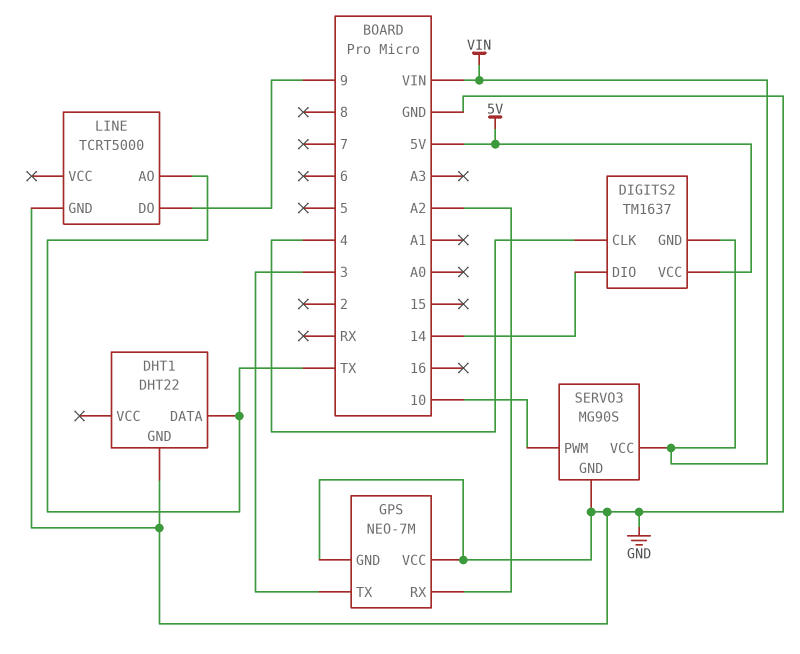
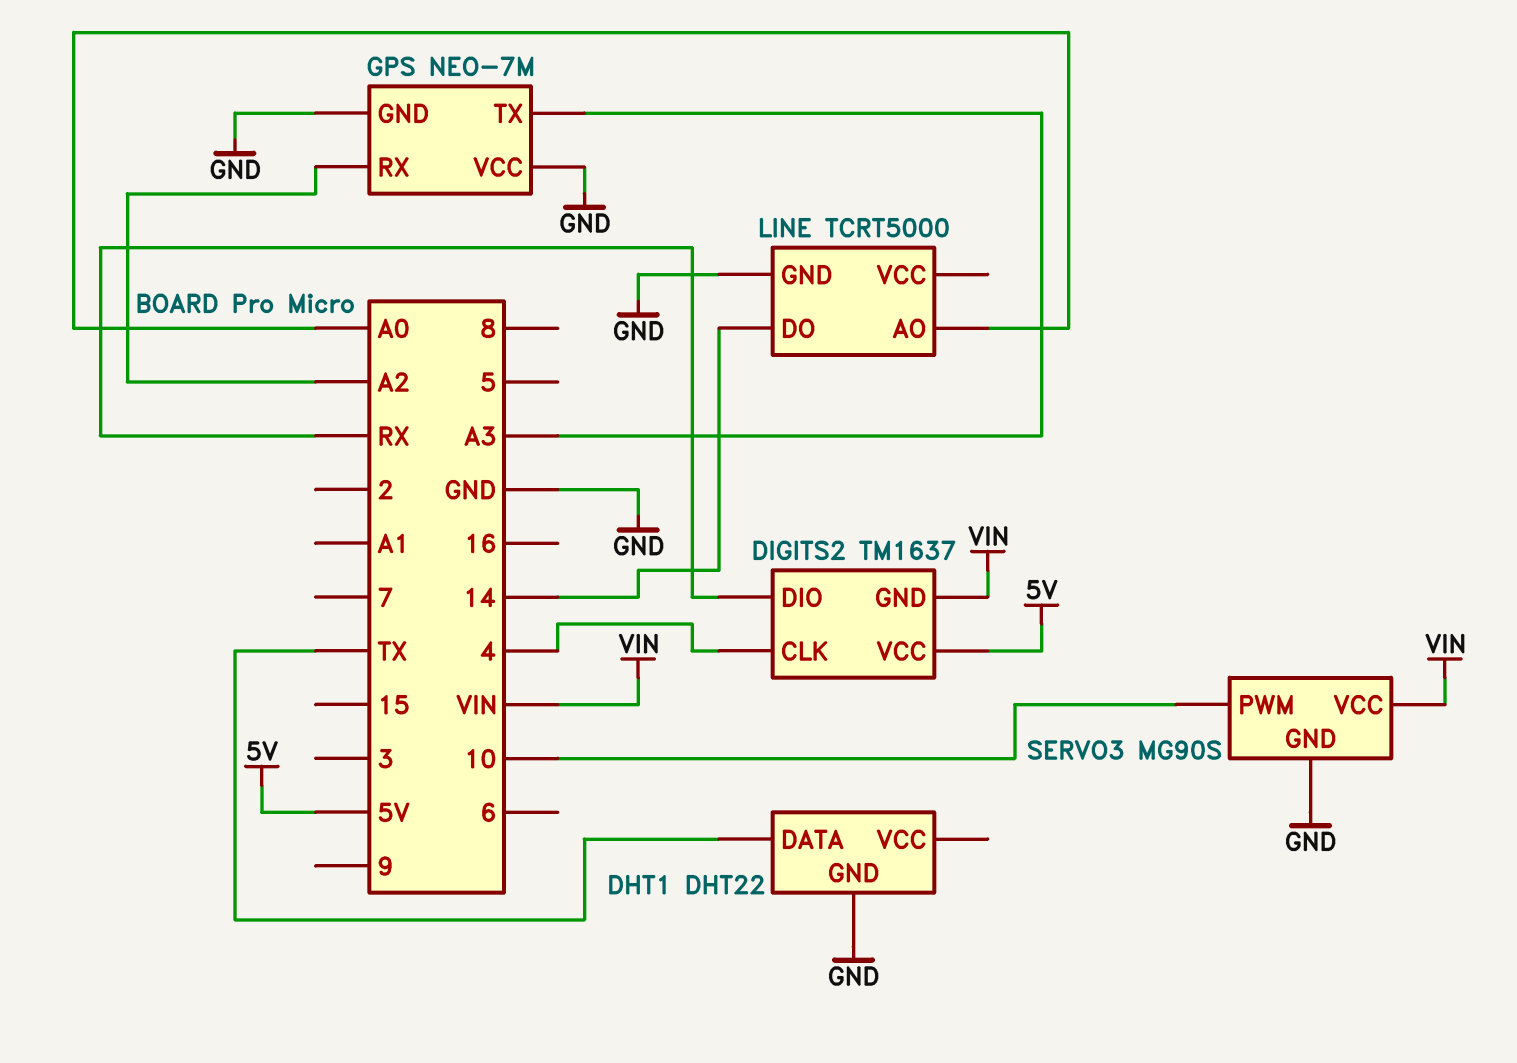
DIGITS2 pin DIO: 14 -> RX
GPS pin TX: 3 -> A3
LINE pin AO: TX -> A0
LINE pin DO: 9 -> 14

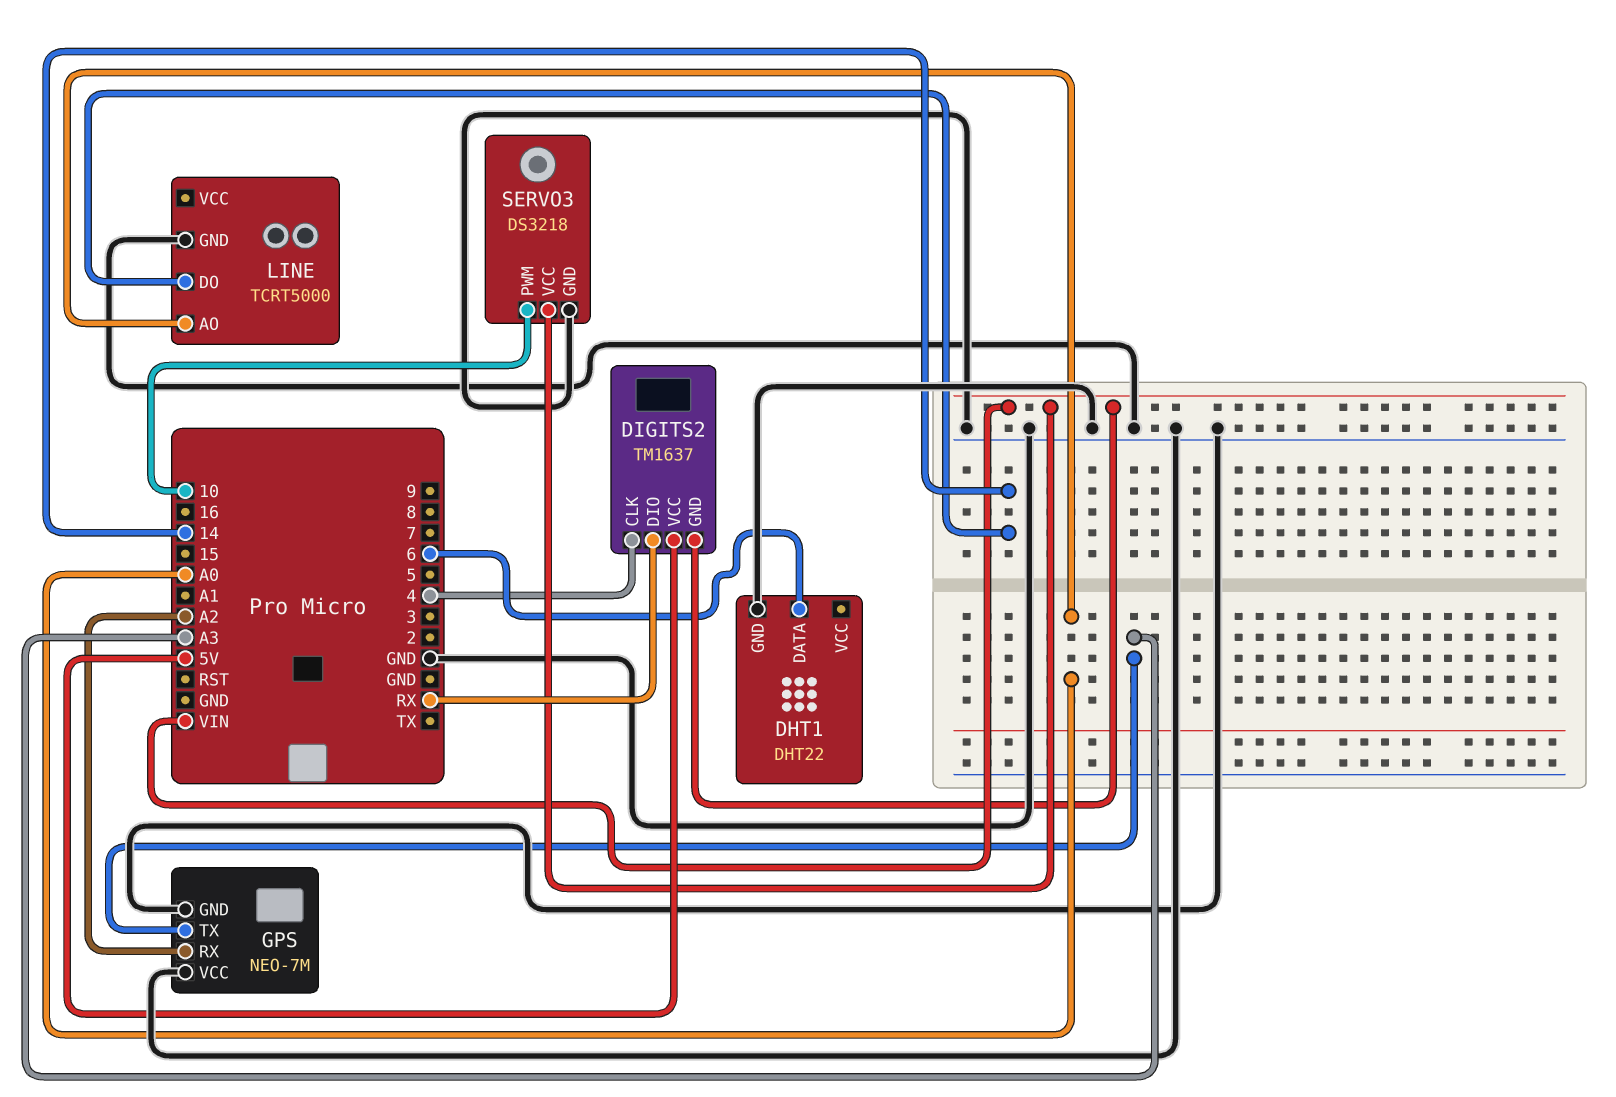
DHT1 pin DATA: TX -> 6
SERVO3: MG90S -> DS3218

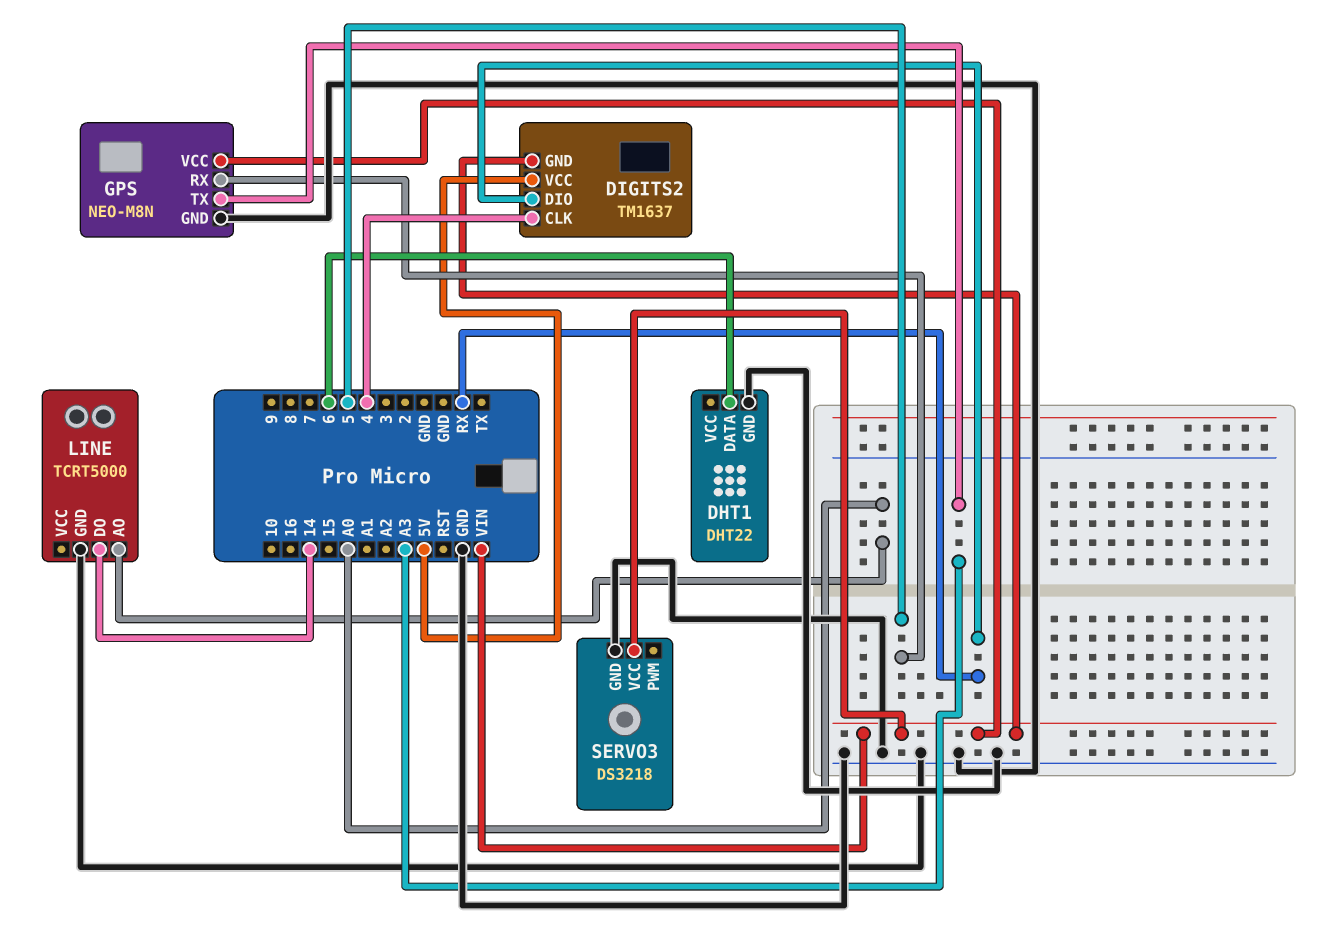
GPS: NEO-7M -> NEO-M8N
GPS pin RX: A2 -> 5
GPS pin VCC: GND -> VIN
SERVO3 pin PWM: 10 -> none

